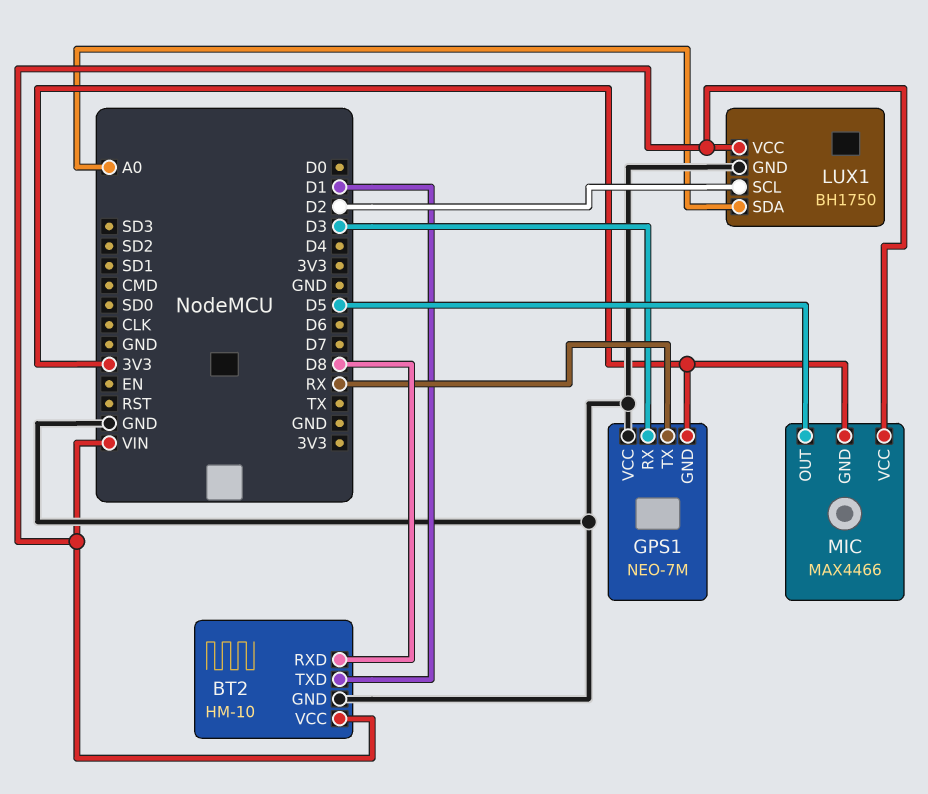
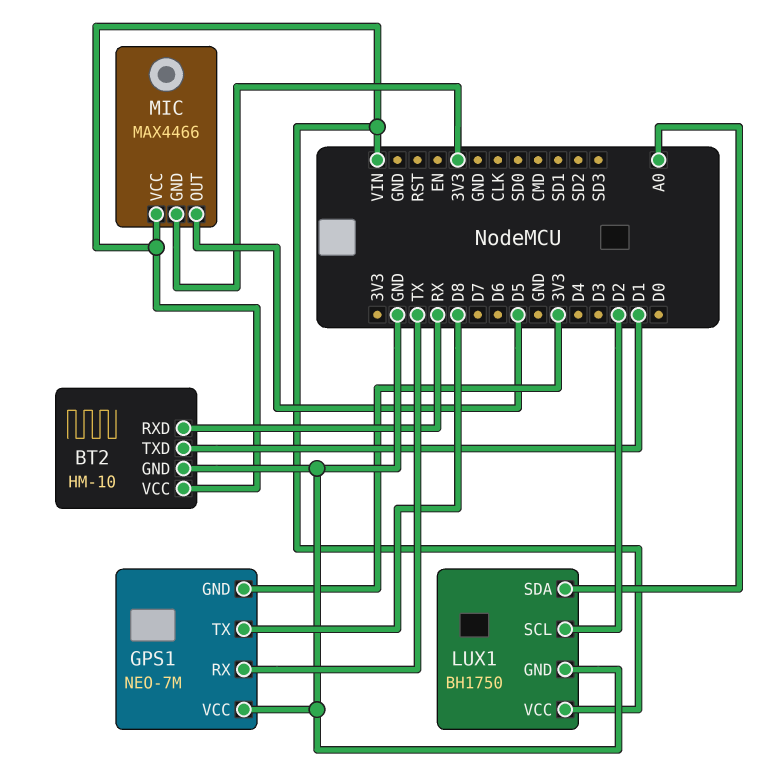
BT2 pin RXD: D8 -> RX
GPS1 pin RX: D3 -> TX
GPS1 pin TX: RX -> D8

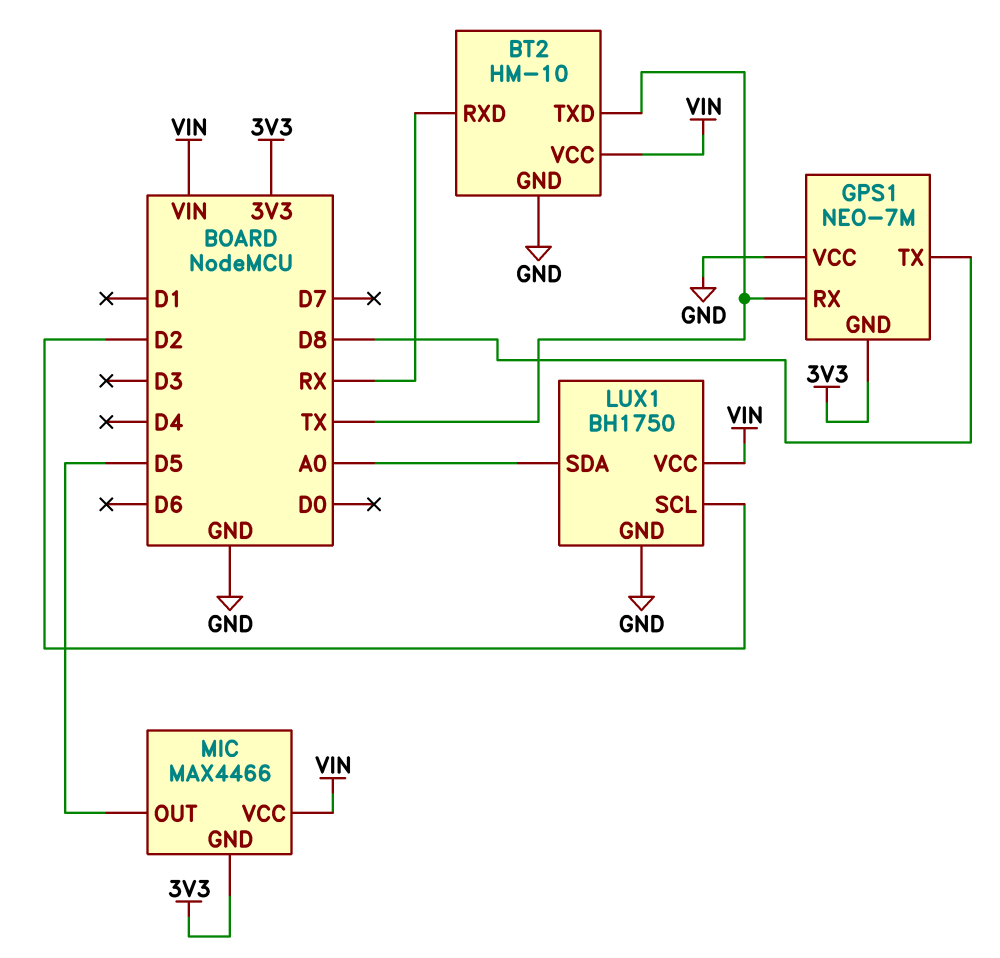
BT2 pin TXD: D1 -> TX

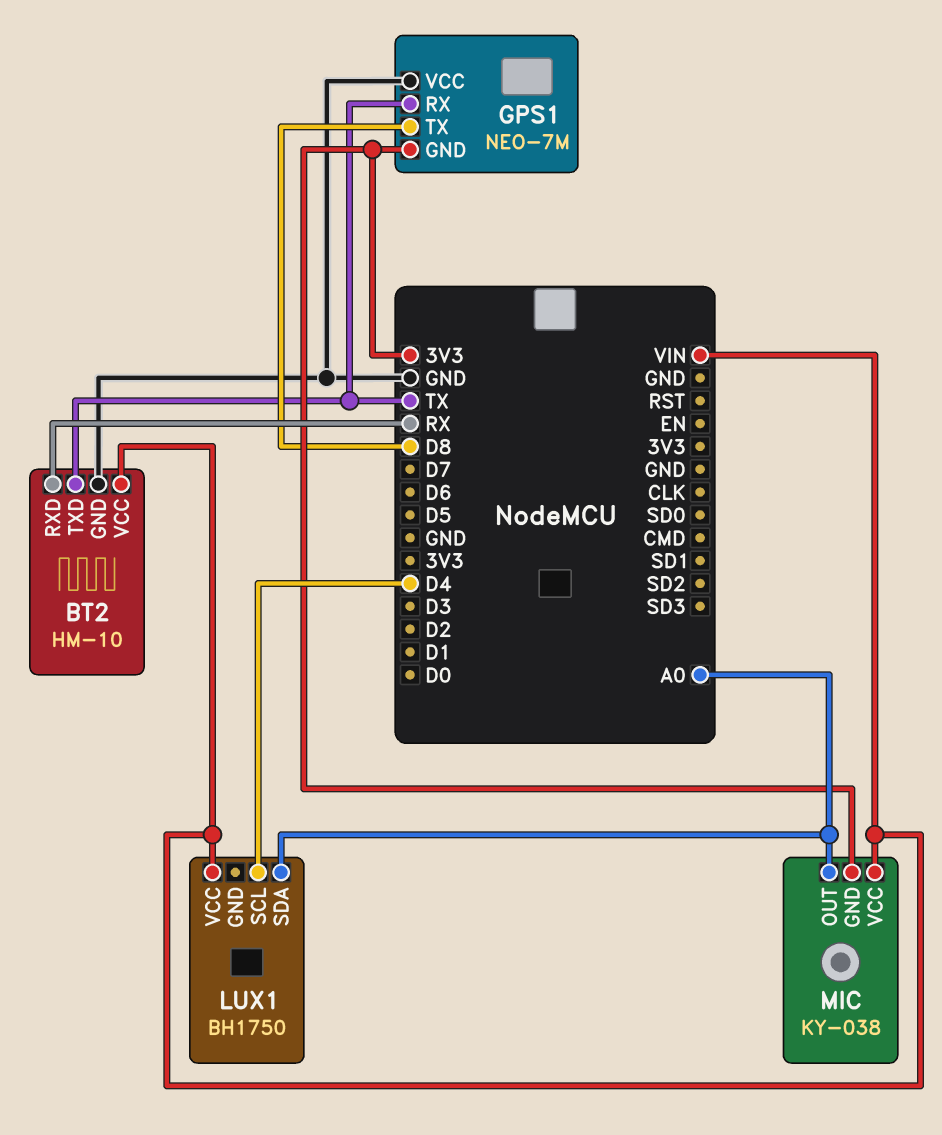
LUX1 pin GND: GND -> none
LUX1 pin SCL: D2 -> D4
MIC: MAX4466 -> KY-038
MIC pin OUT: D5 -> A0

